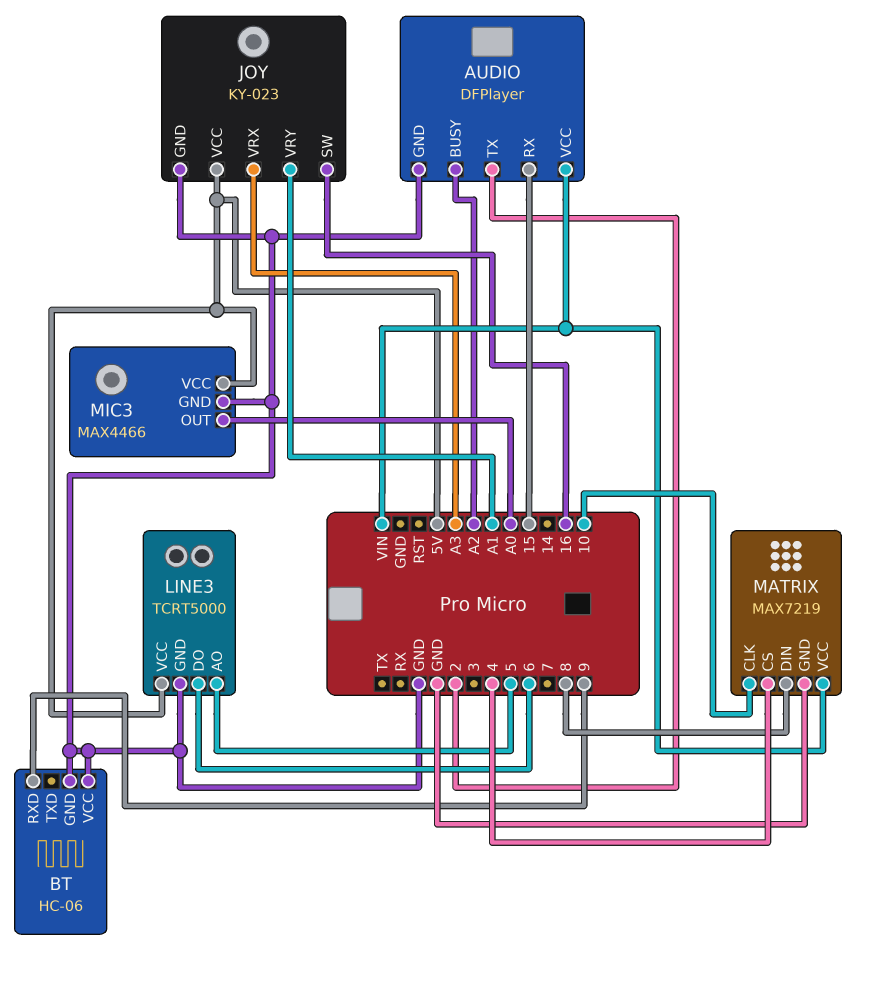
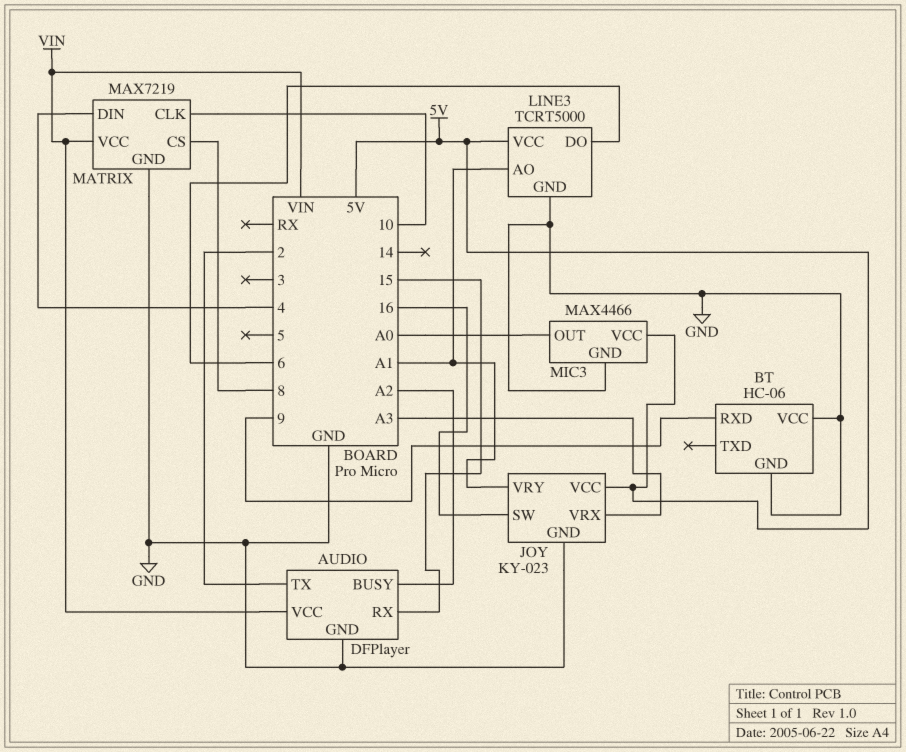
LINE3 pin AO: 5 -> A1
MATRIX pin CS: 4 -> 8
MATRIX pin DIN: 8 -> 4

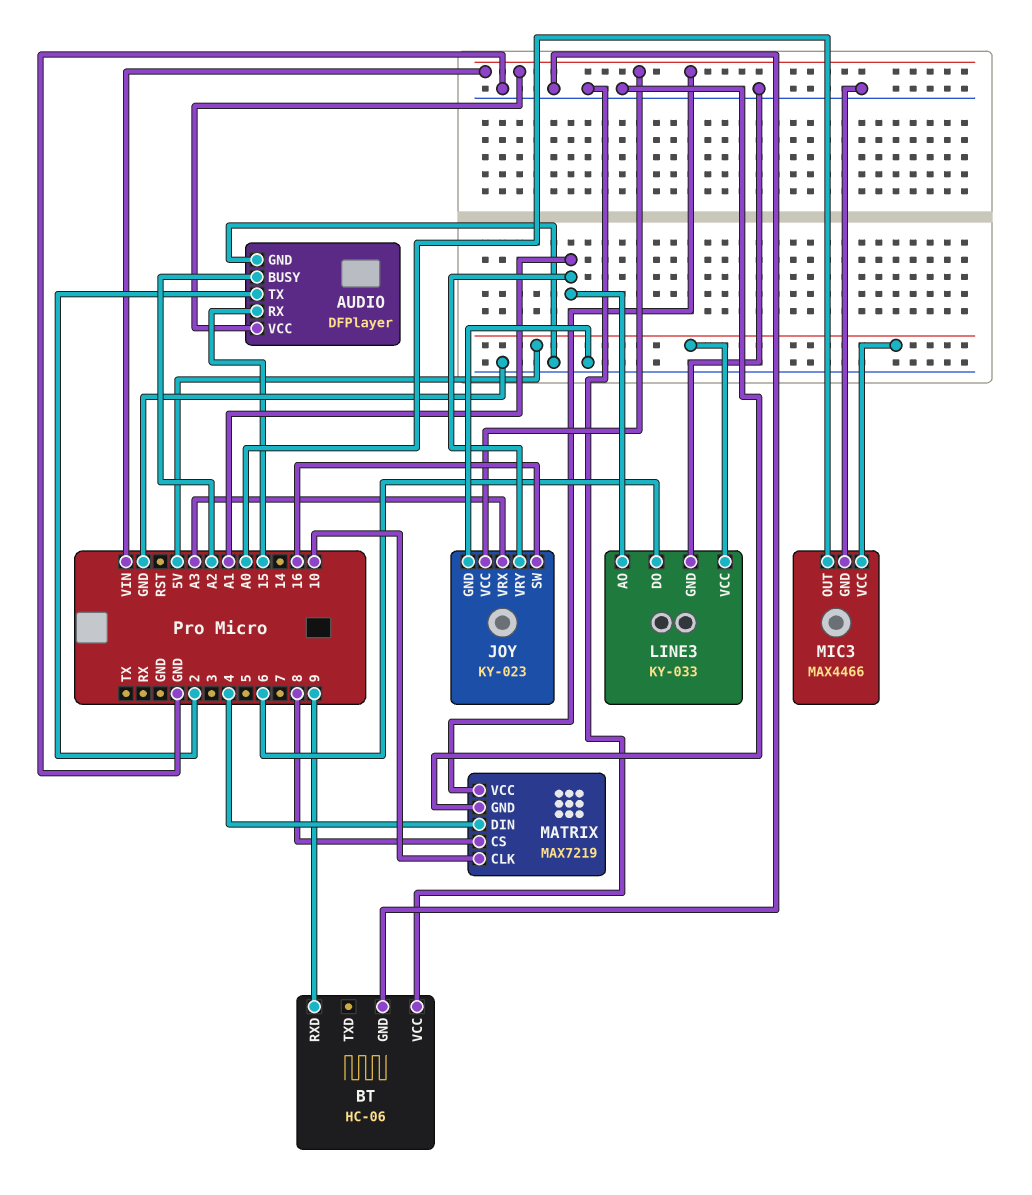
JOY pin VCC: 5V -> VIN
LINE3: TCRT5000 -> KY-033

